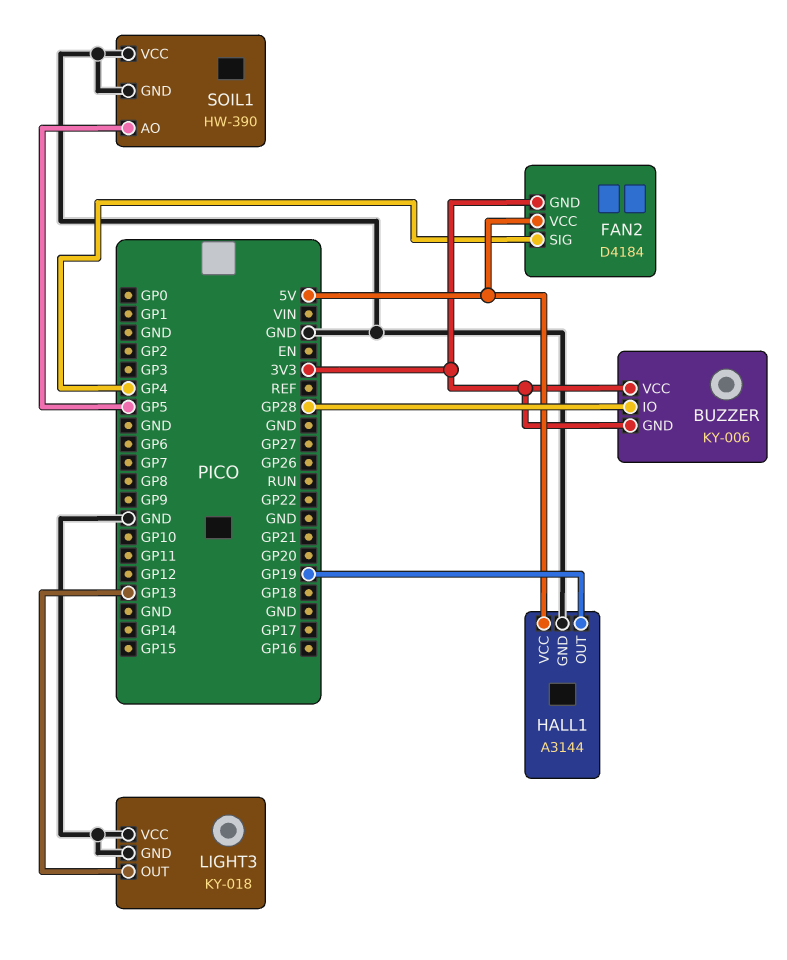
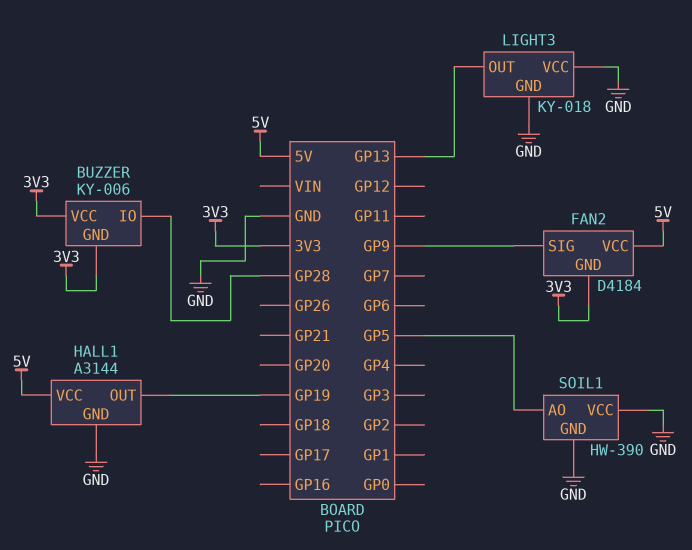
FAN2 pin SIG: GP4 -> GP9

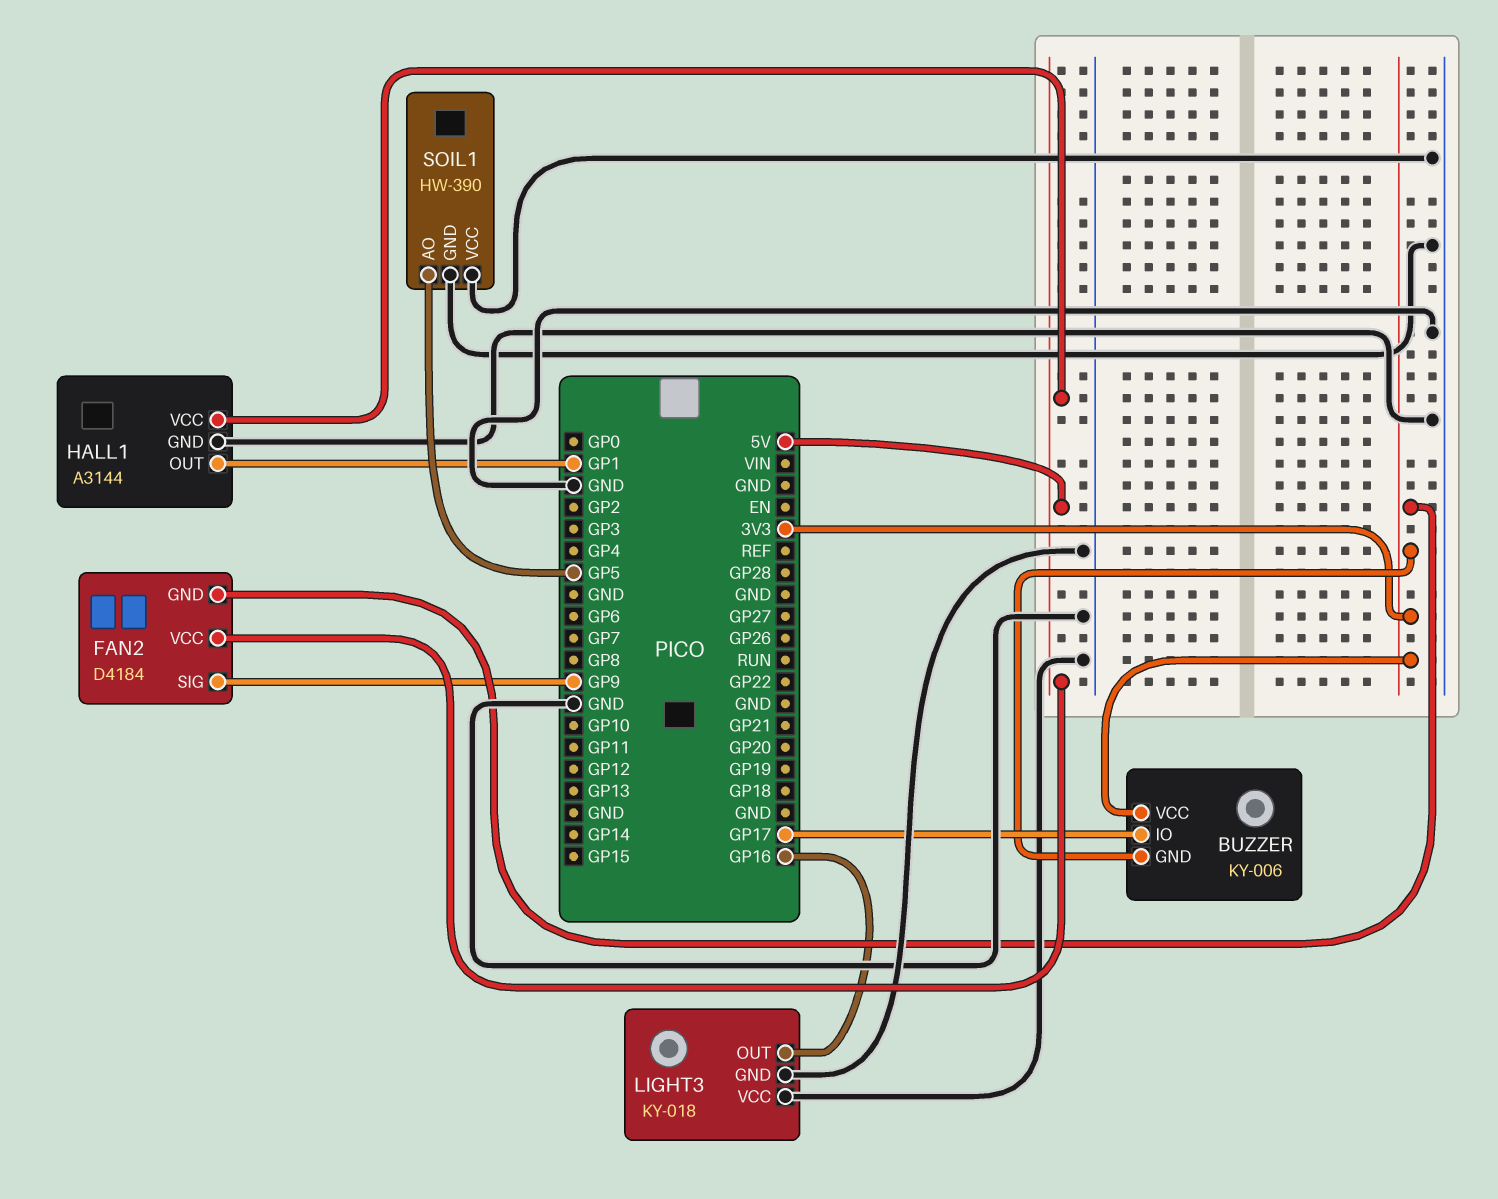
BUZZER pin IO: GP28 -> GP17
HALL1 pin OUT: GP19 -> GP1
LIGHT3 pin OUT: GP13 -> GP16

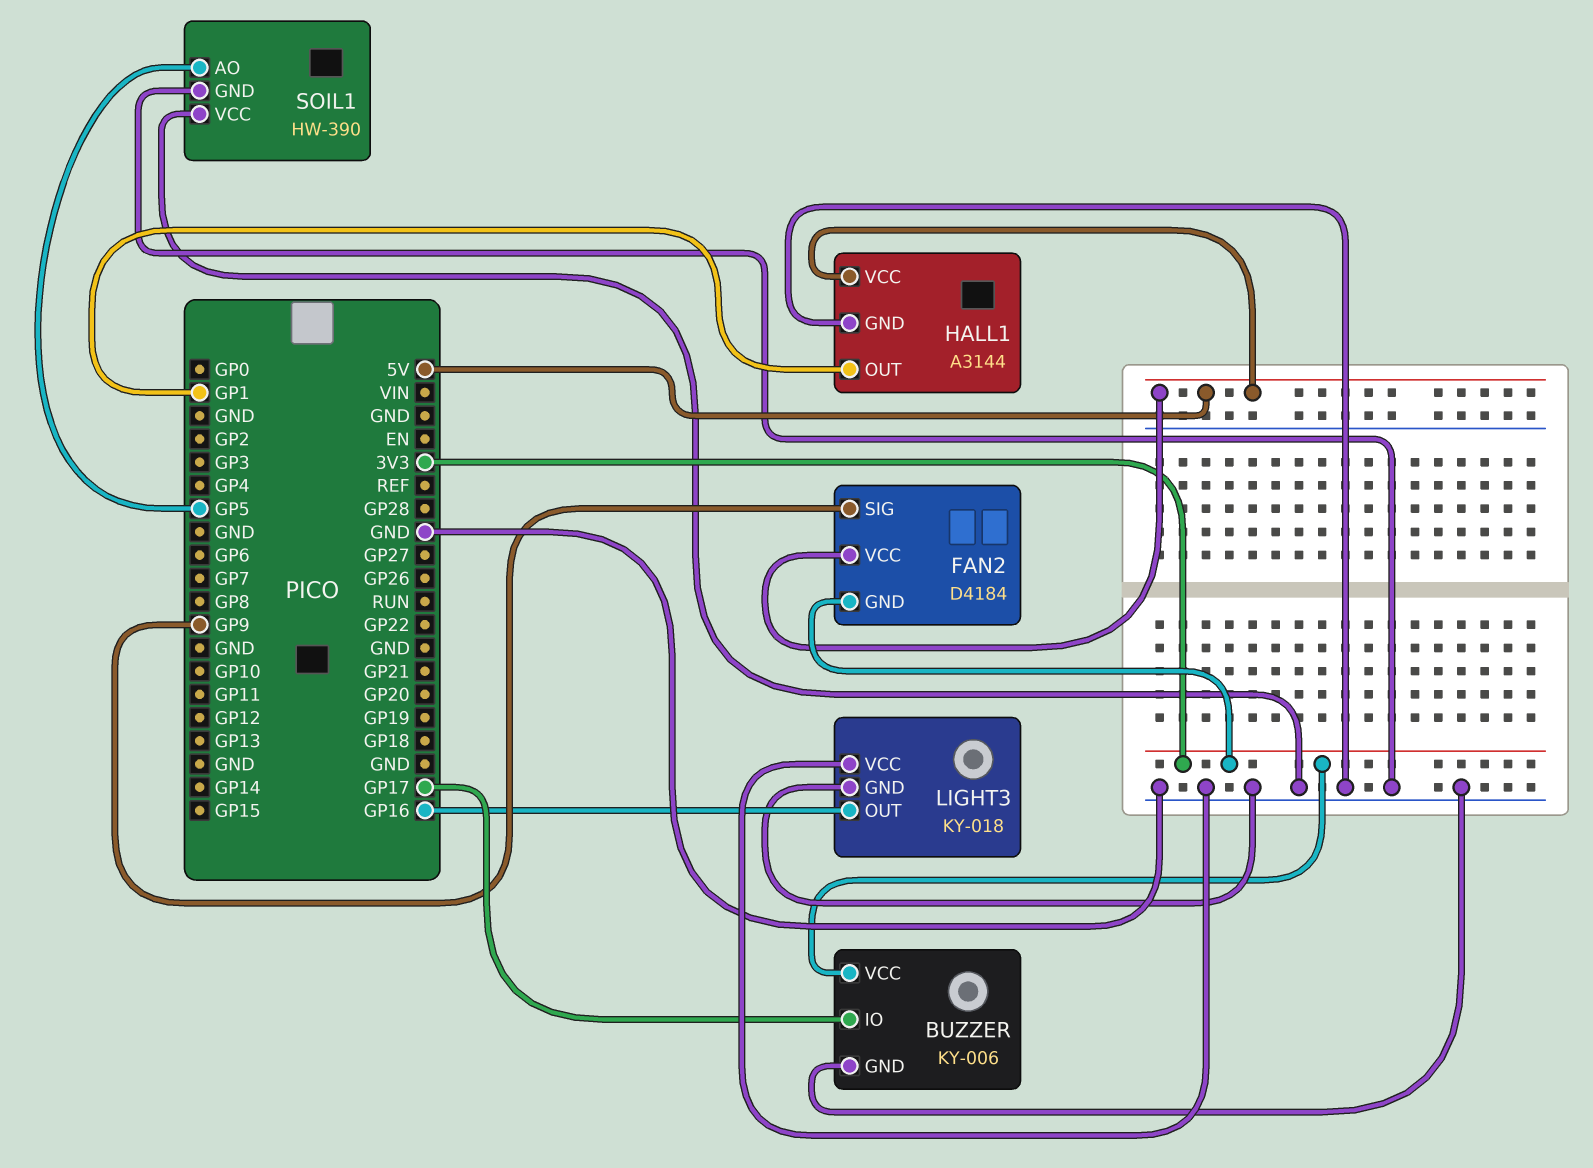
BUZZER pin GND: 3V3 -> GND

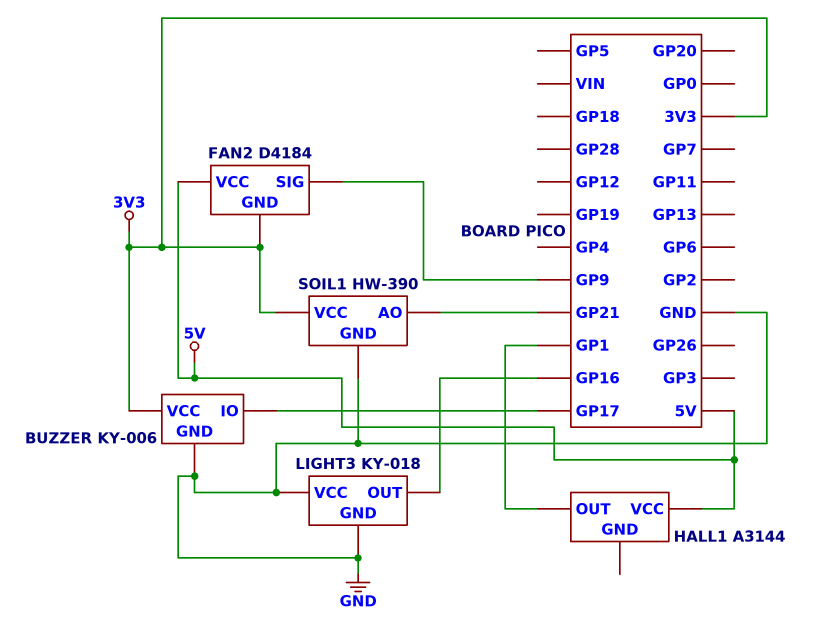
HALL1 pin GND: GND -> none
SOIL1 pin AO: GP5 -> GP21
SOIL1 pin VCC: GND -> 3V3

